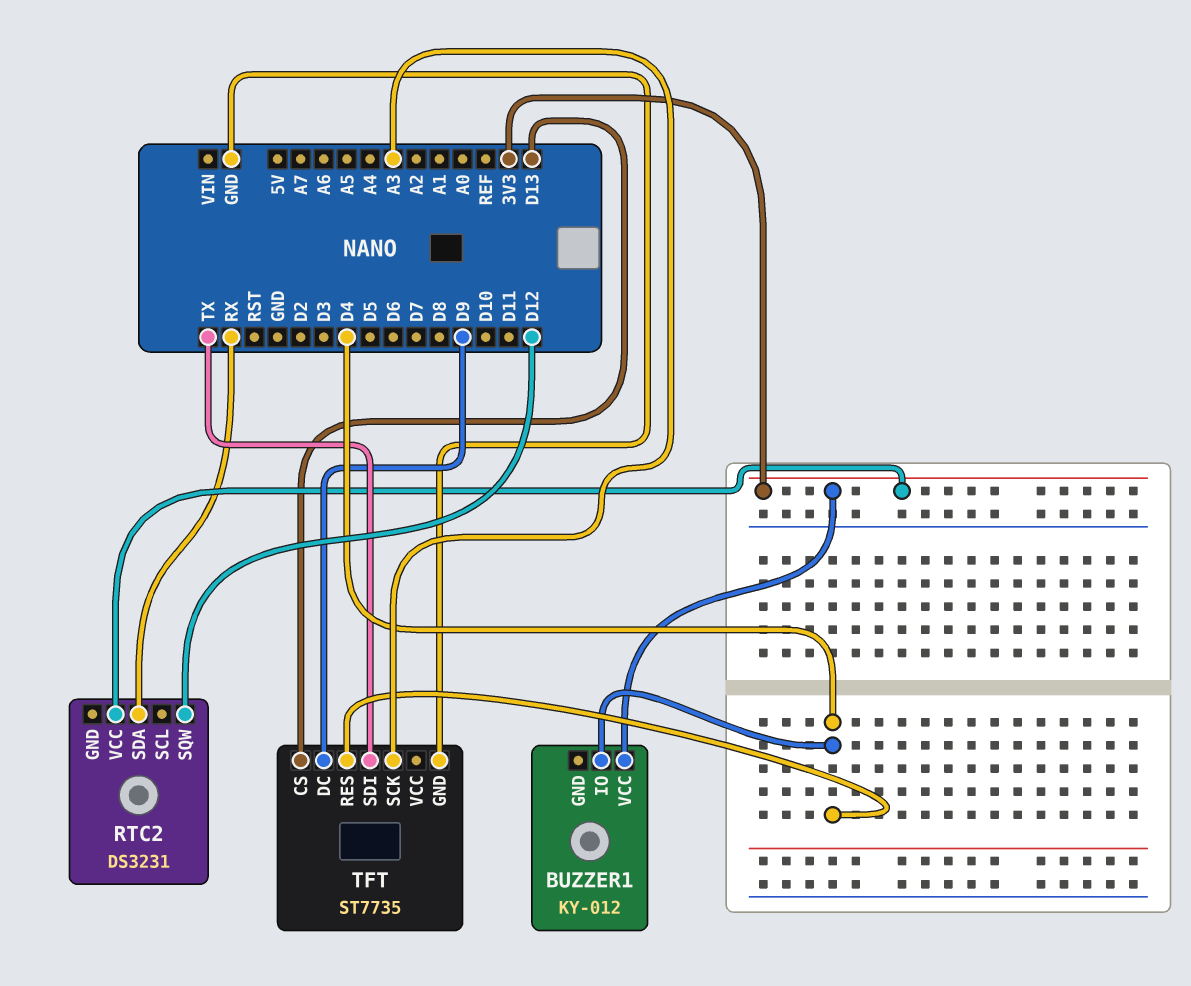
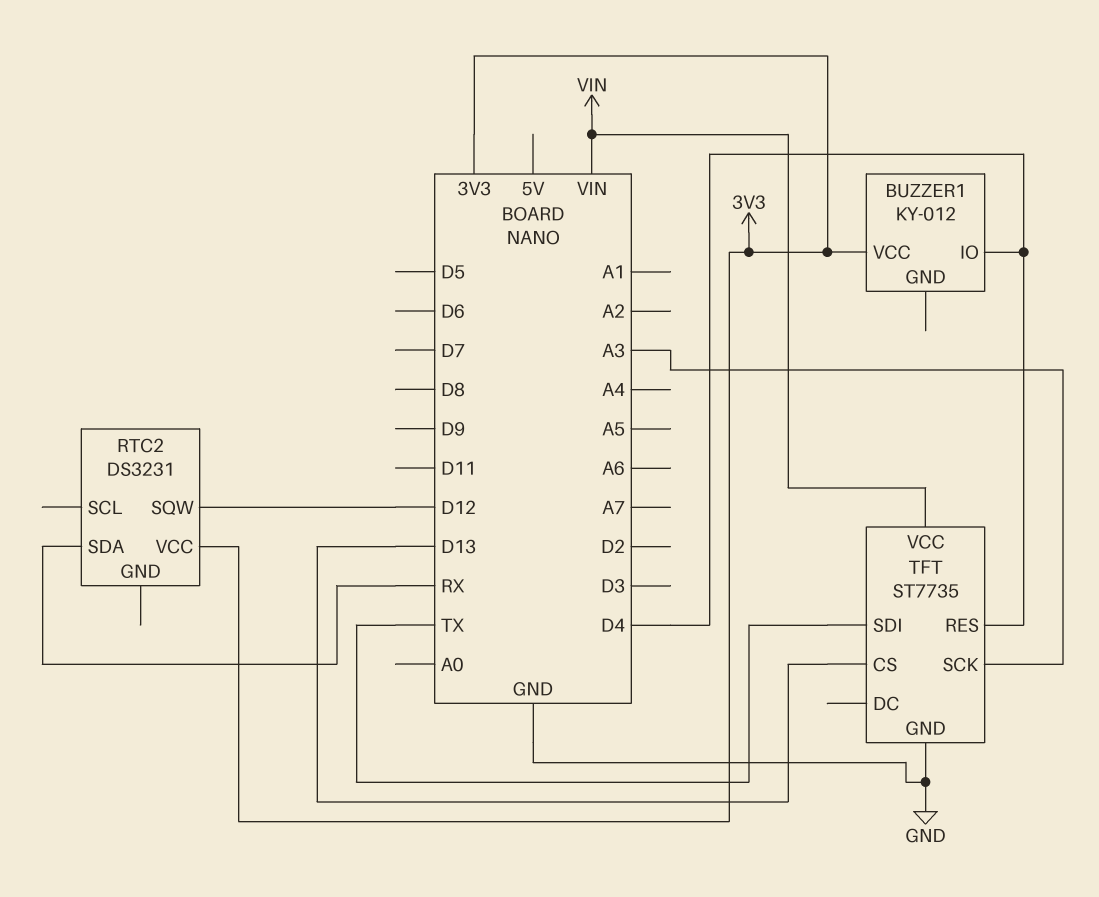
TFT pin DC: D9 -> none
TFT pin VCC: none -> VIN

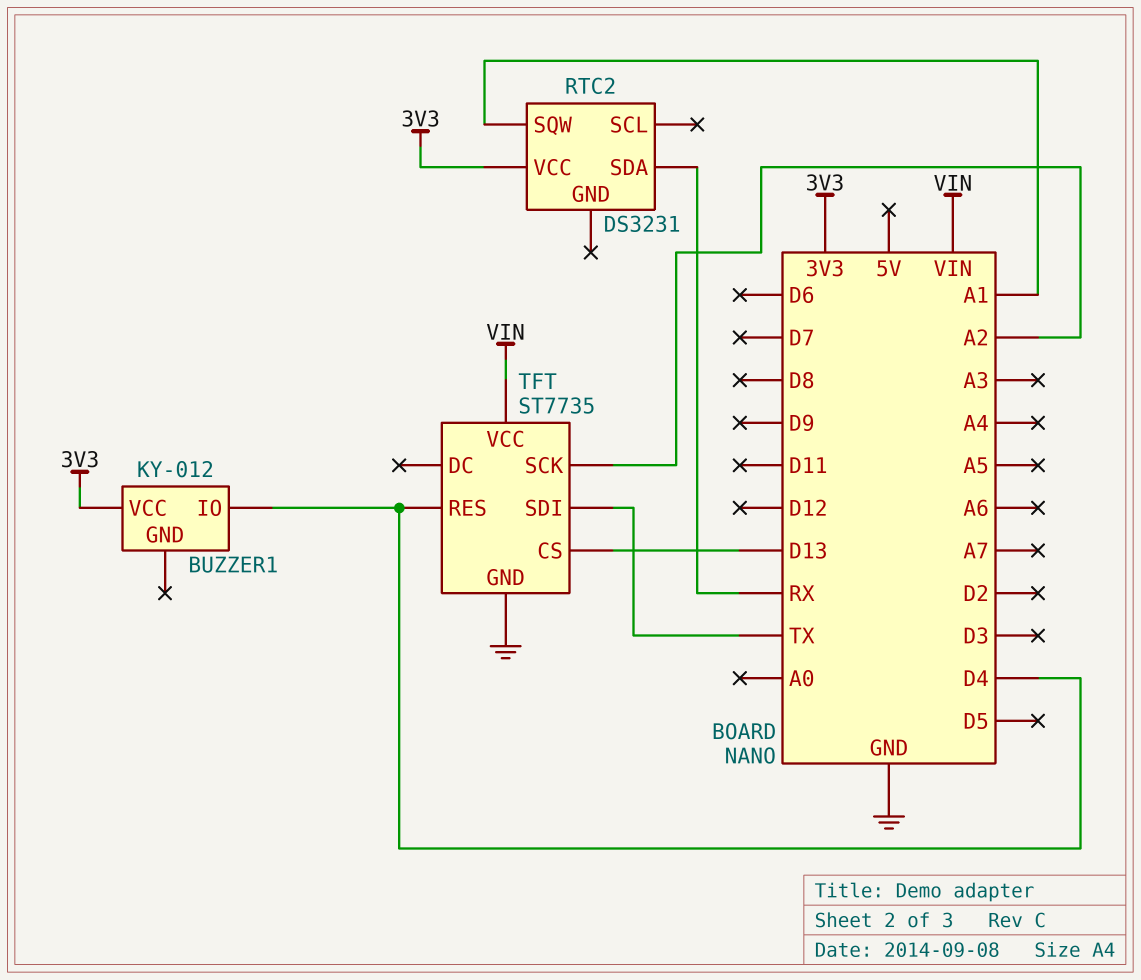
RTC2 pin SQW: D12 -> A1
TFT pin SCK: A3 -> A2

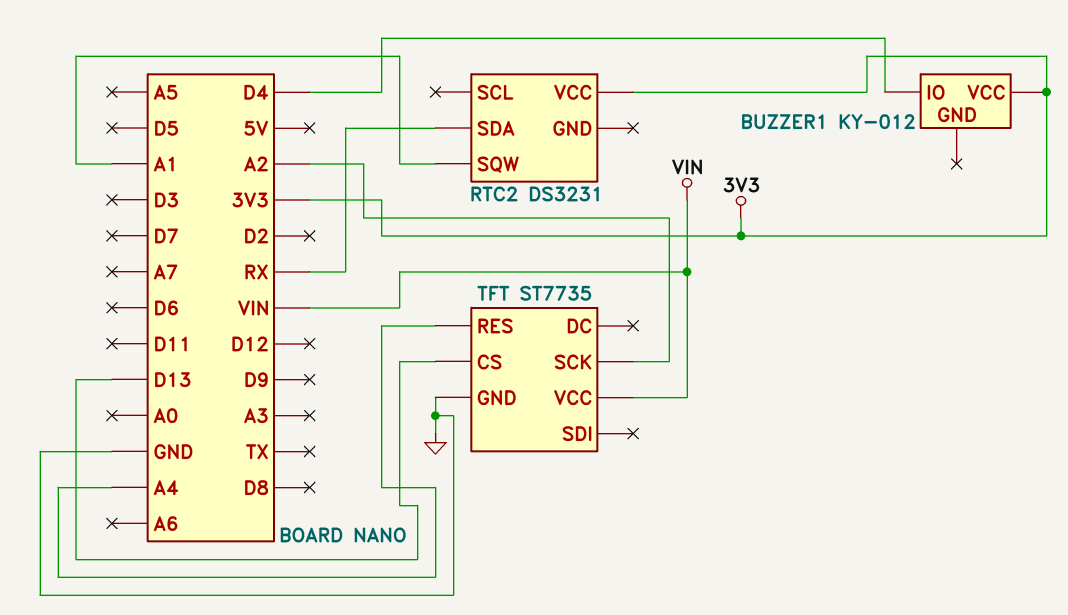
TFT pin RES: D4 -> A4
TFT pin SDI: TX -> none

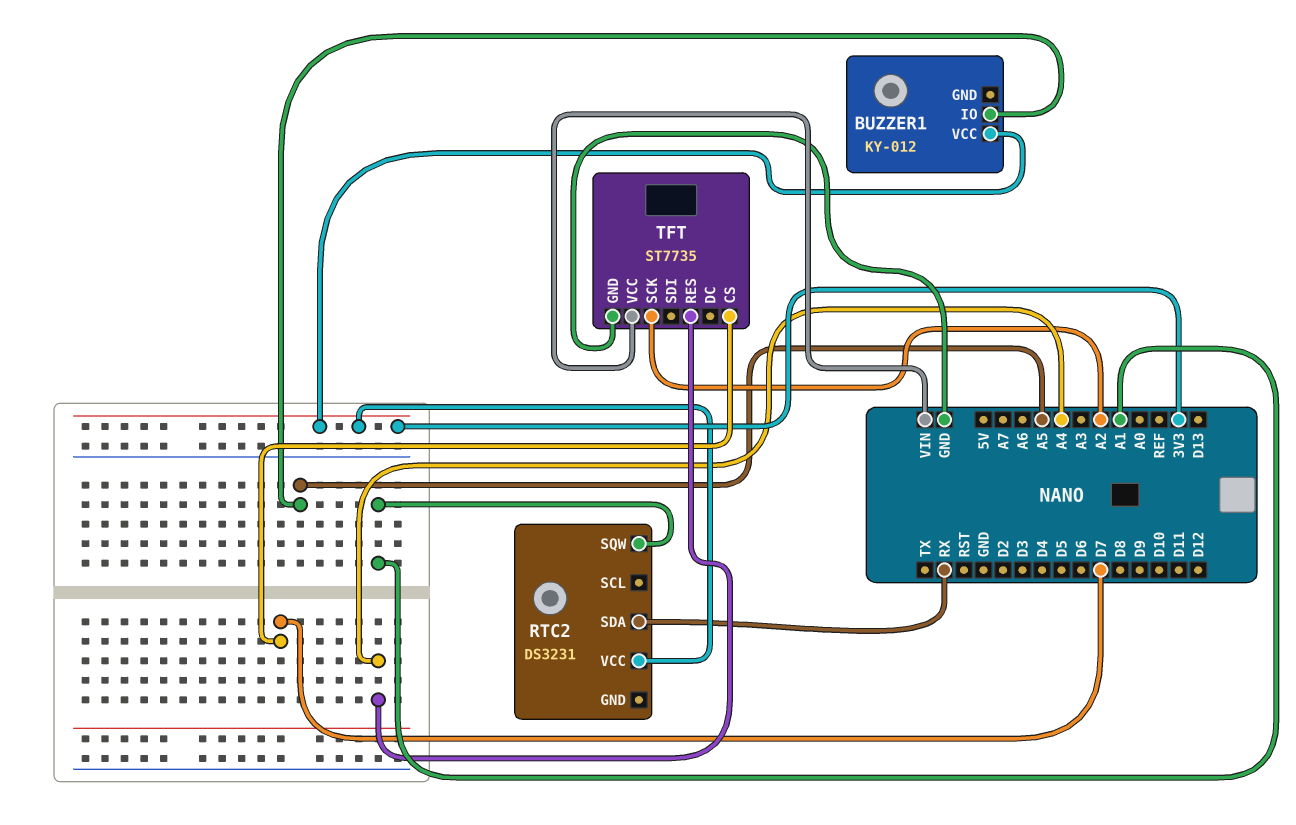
BUZZER1 pin IO: D4 -> A5
TFT pin CS: D13 -> D7

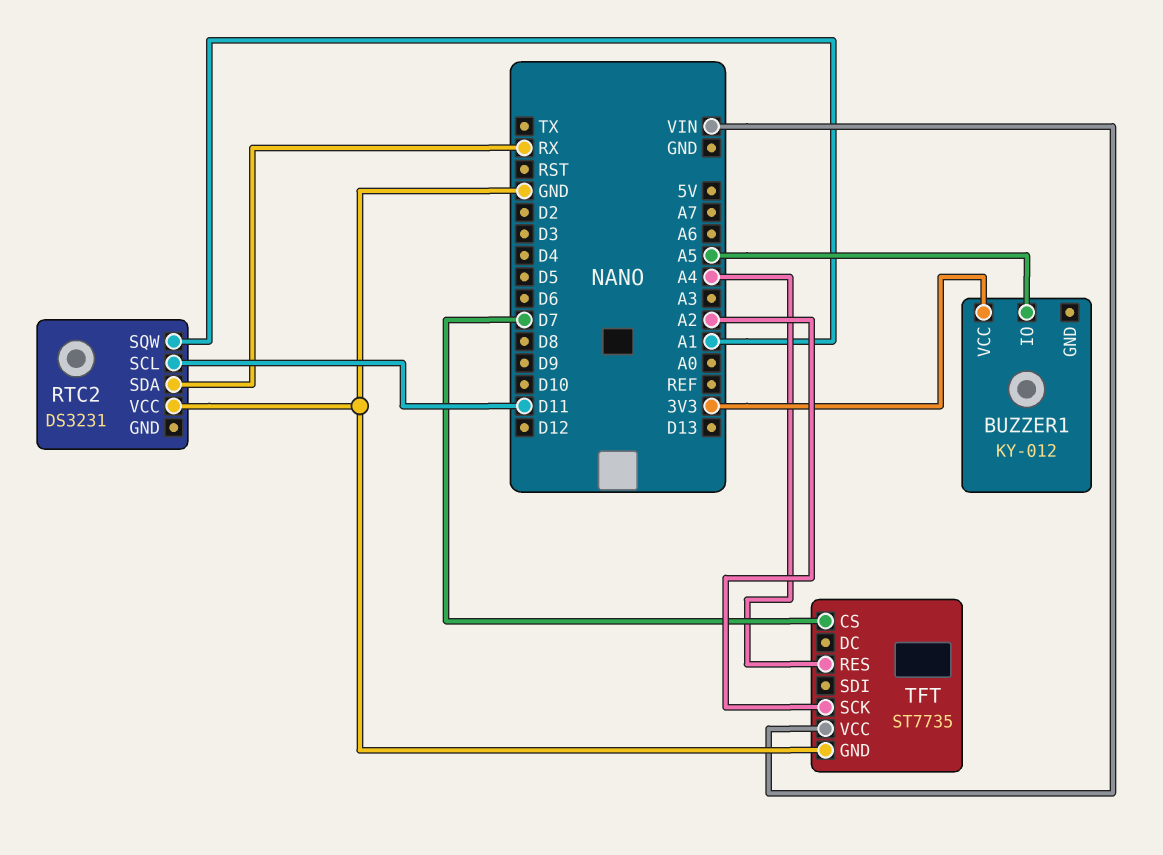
RTC2 pin SCL: none -> D11
RTC2 pin VCC: 3V3 -> GND

